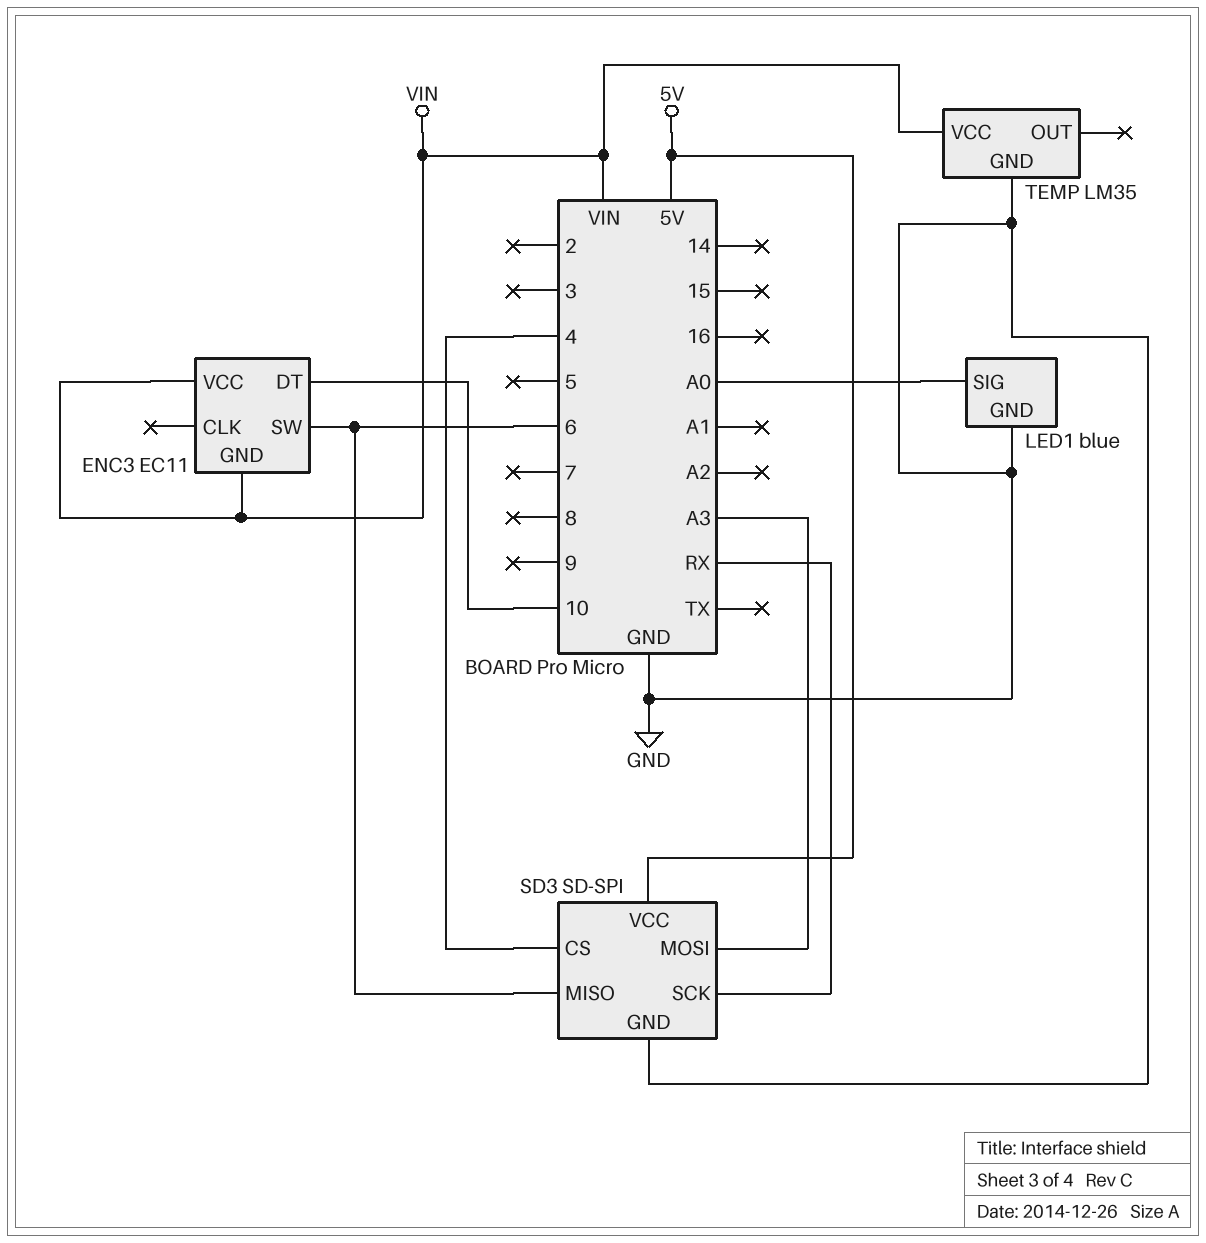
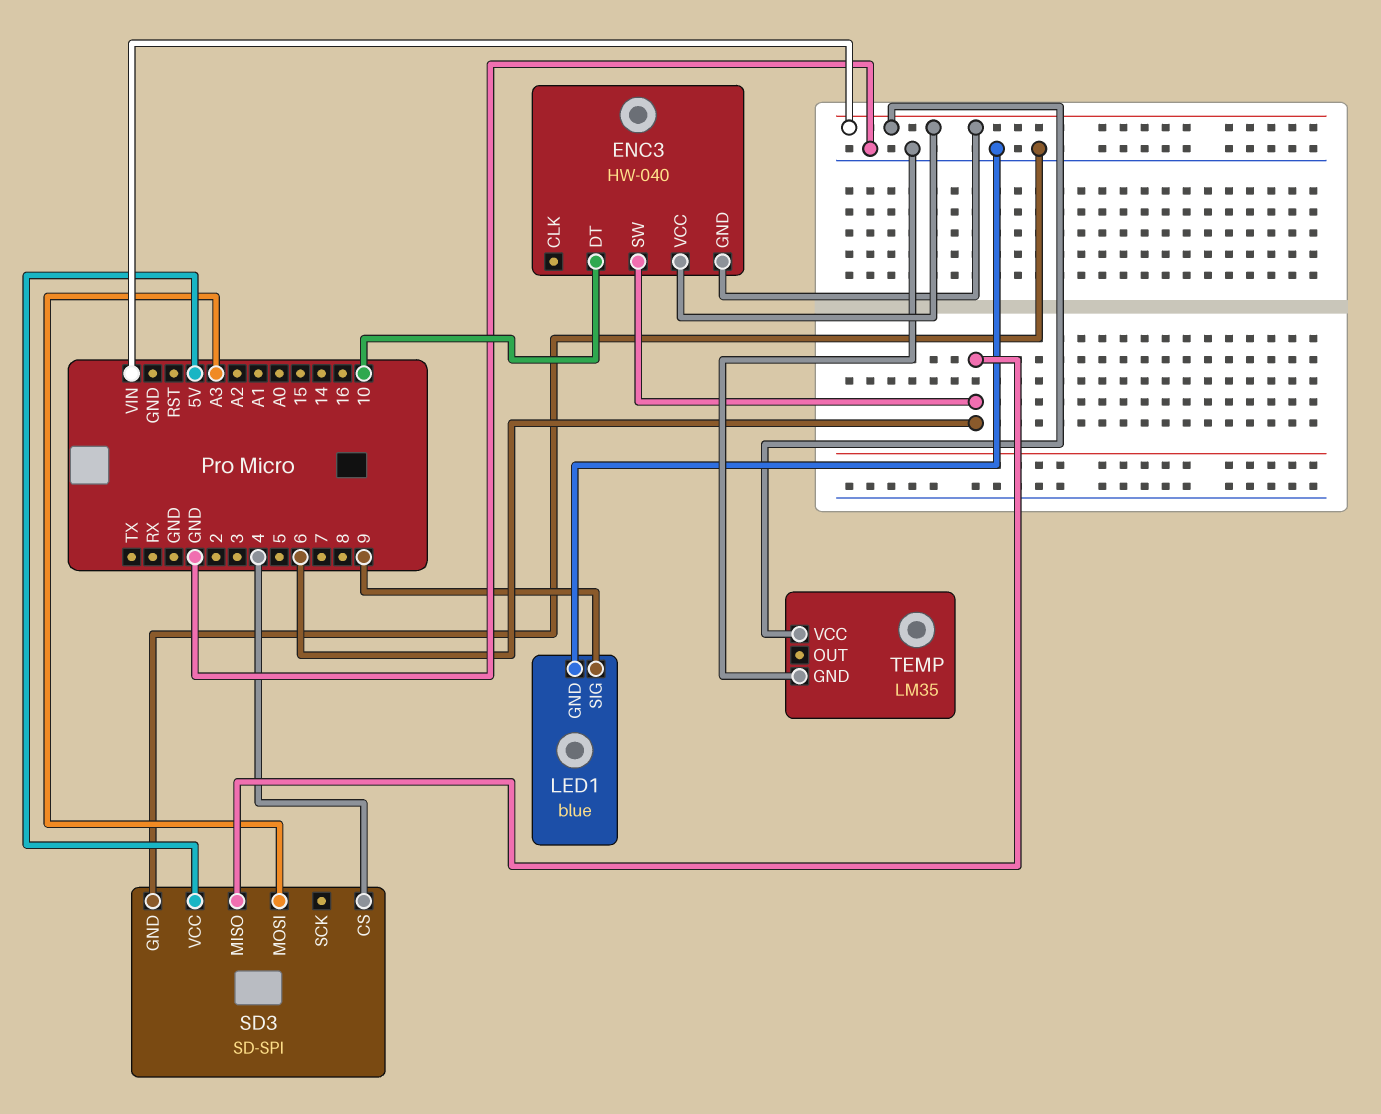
ENC3: EC11 -> HW-040
LED1 pin SIG: A0 -> 9
SD3 pin SCK: RX -> none

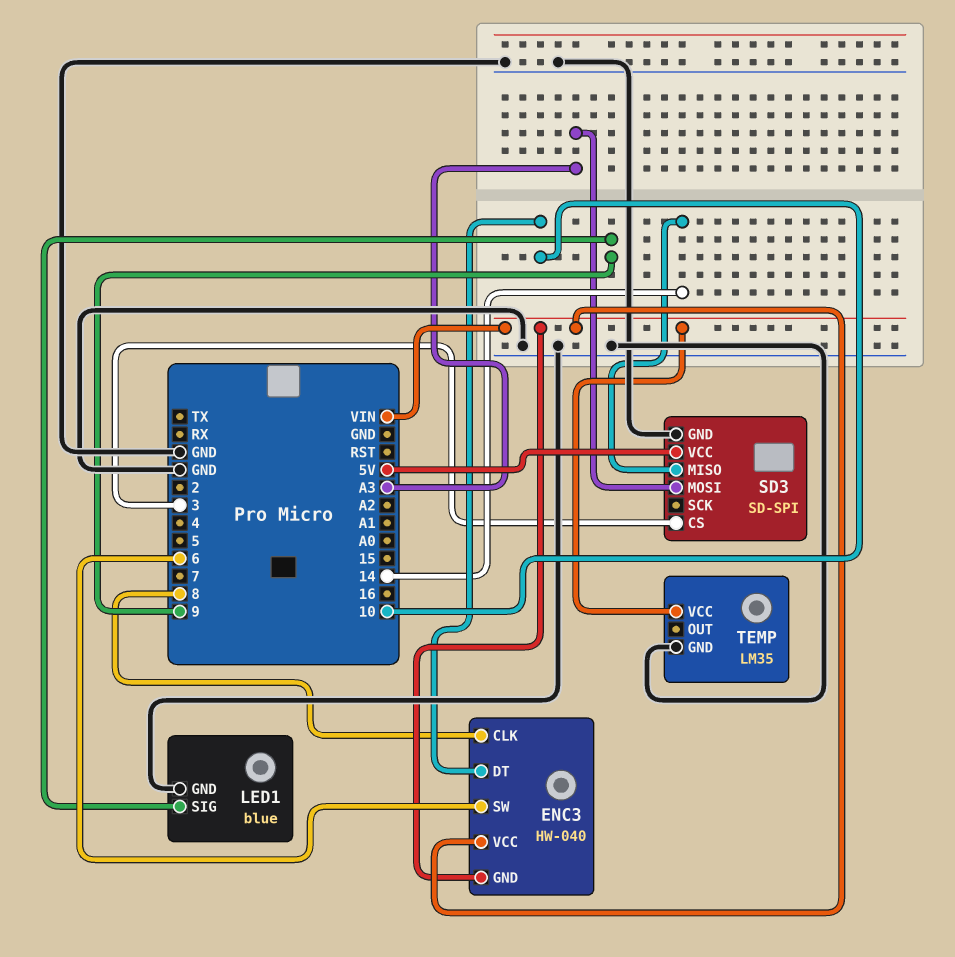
ENC3 pin CLK: none -> 8
SD3 pin CS: 4 -> 3
SD3 pin MISO: 6 -> 14

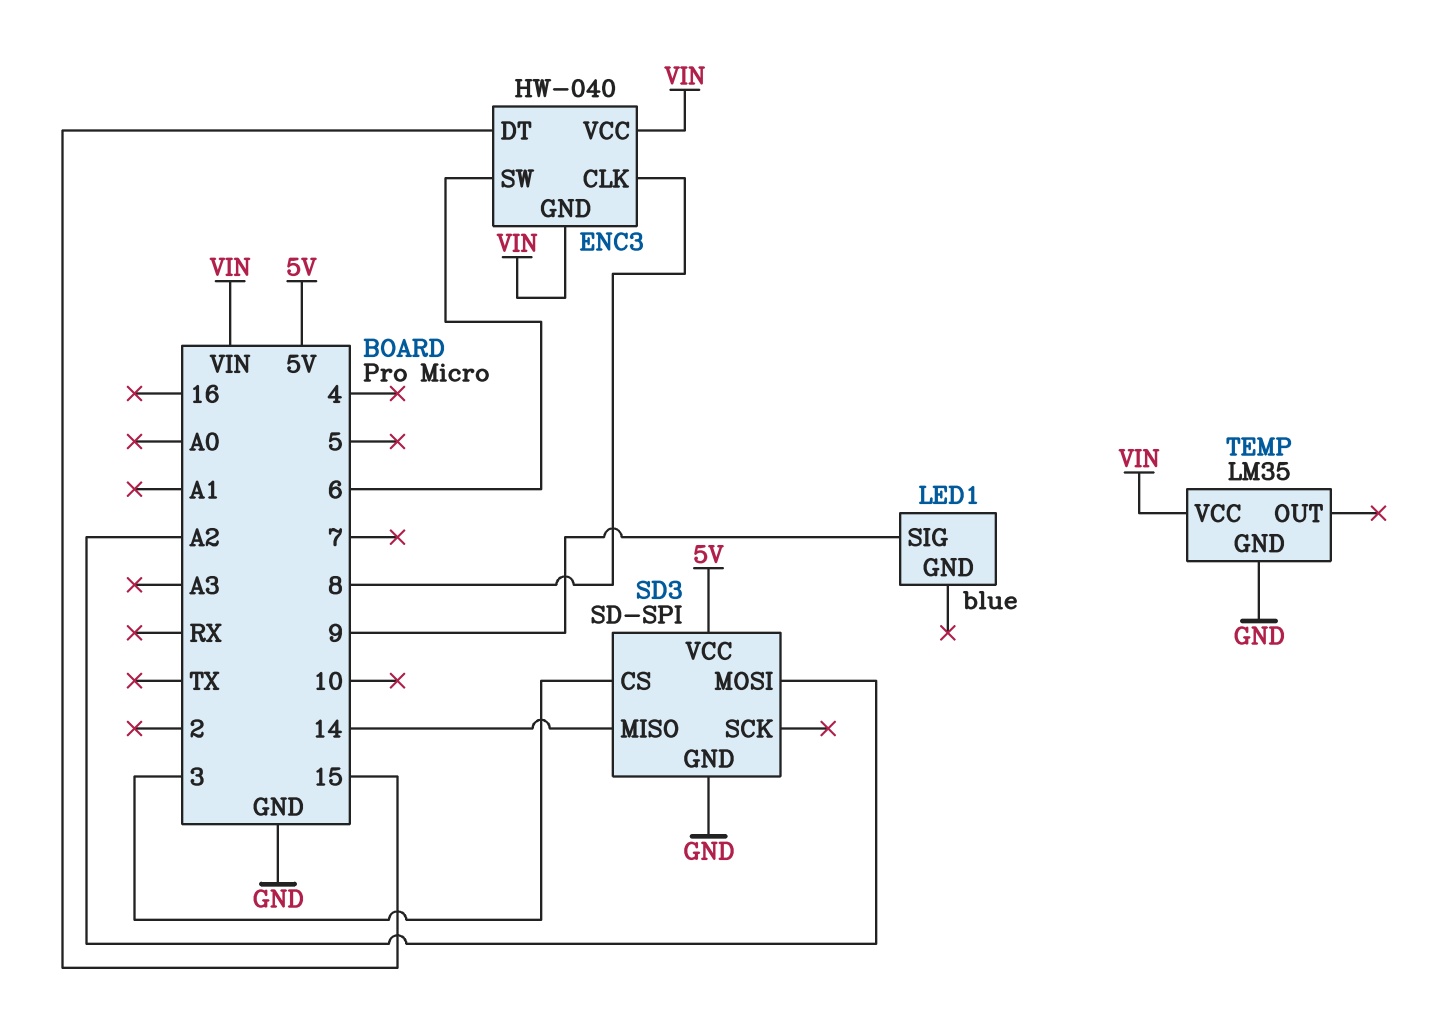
ENC3 pin DT: 10 -> 15
LED1 pin GND: GND -> none
SD3 pin MOSI: A3 -> A2

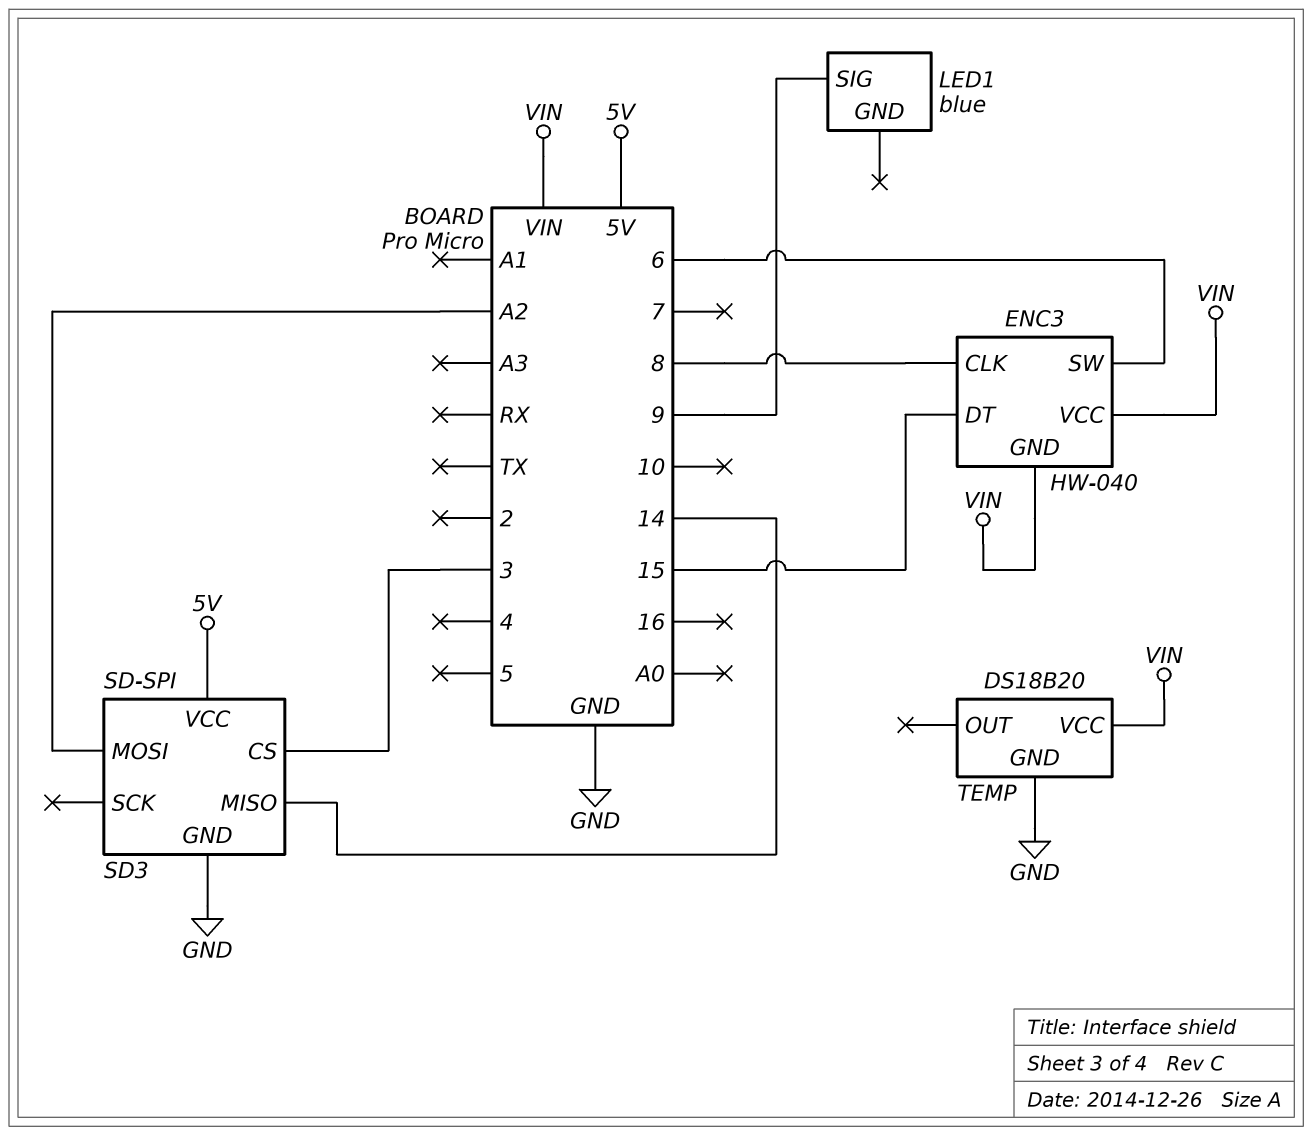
TEMP: LM35 -> DS18B20

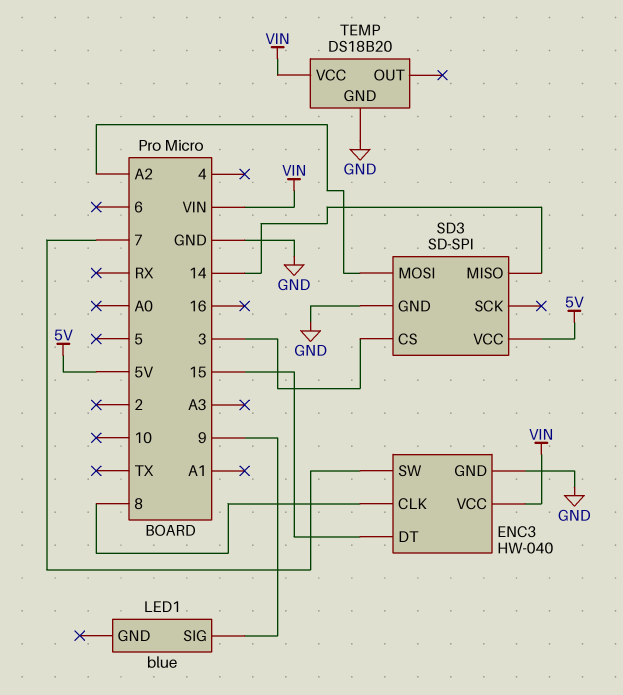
ENC3 pin GND: VIN -> GND
ENC3 pin SW: 6 -> 7

